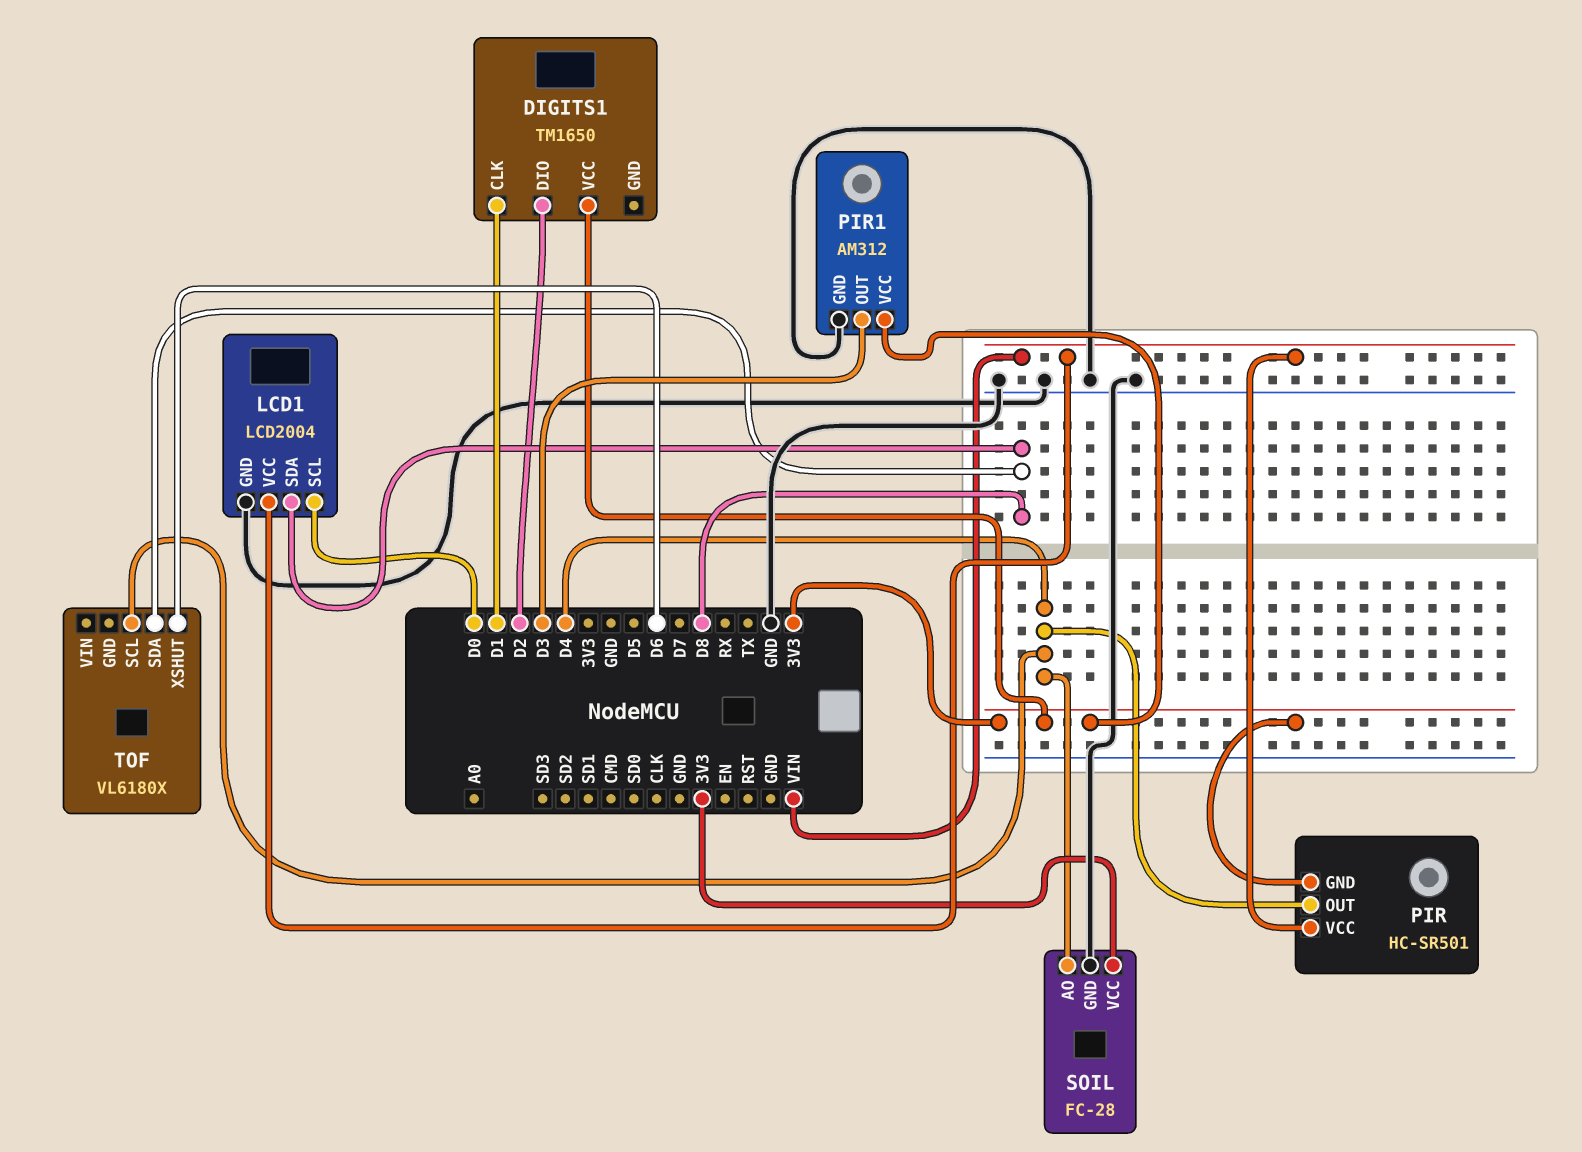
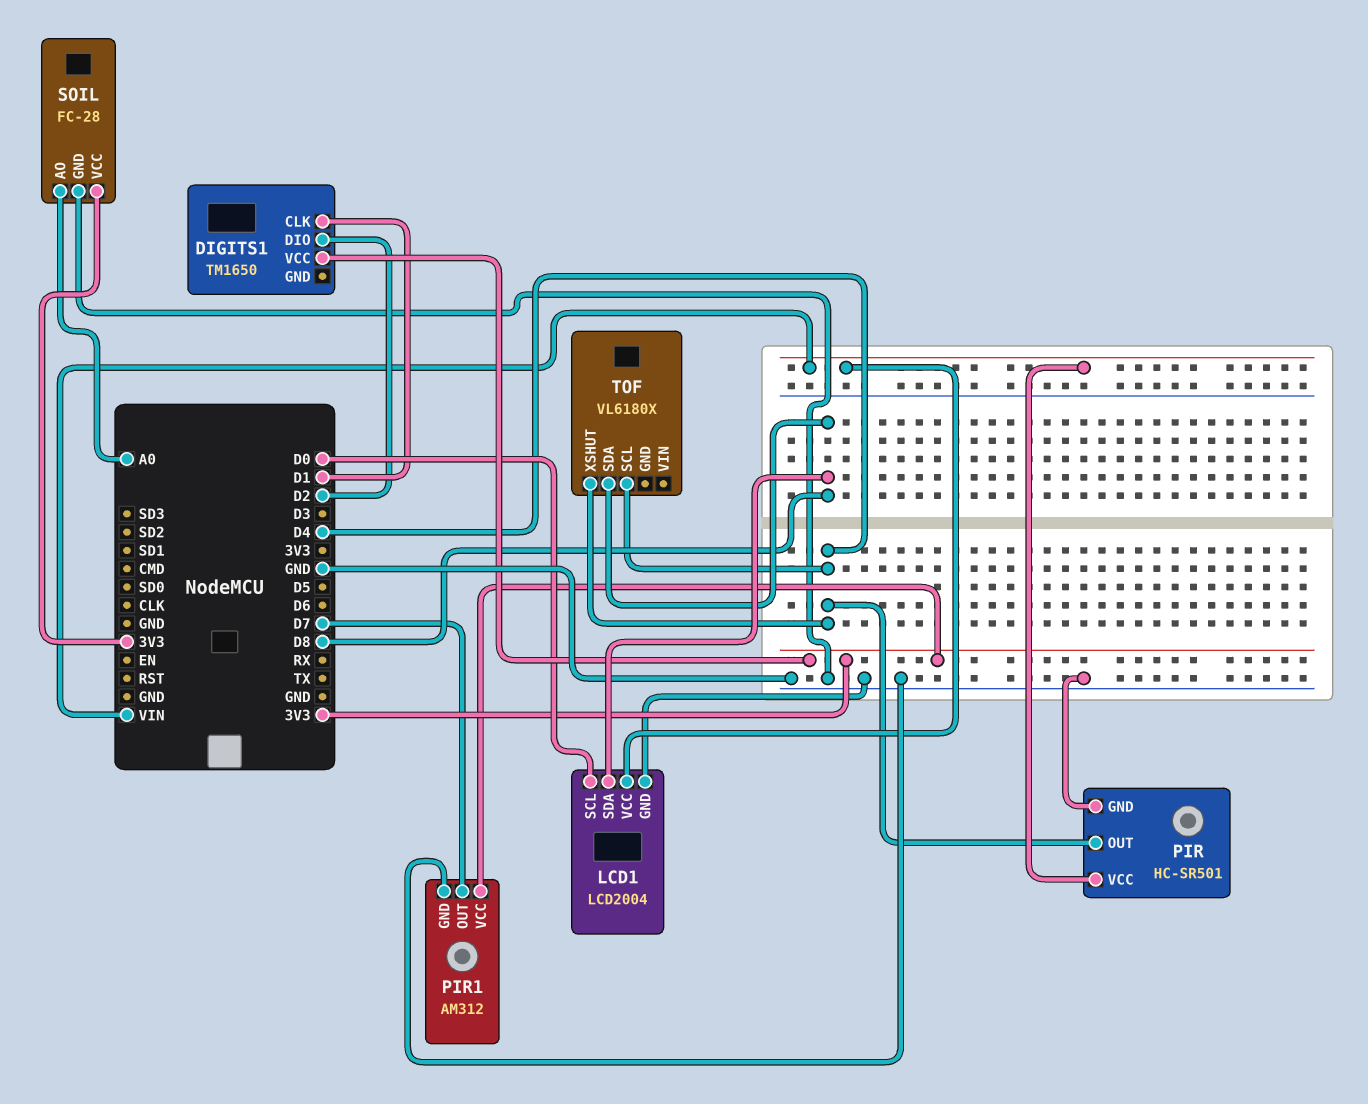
PIR pin GND: 3V3 -> GND
PIR1 pin OUT: D3 -> D7
SOIL pin AO: D4 -> A0
TOF pin XSHUT: D6 -> D4

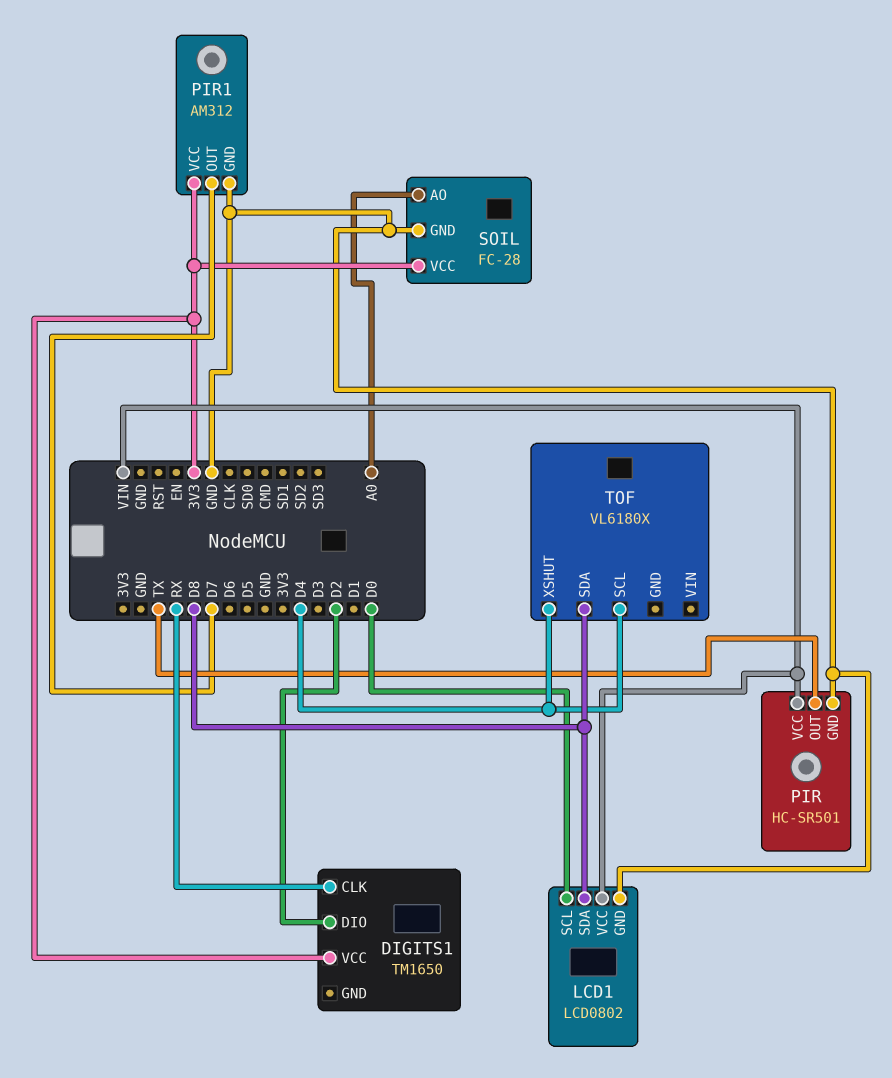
DIGITS1 pin CLK: D1 -> RX
LCD1: LCD2004 -> LCD0802
PIR pin OUT: D4 -> TX

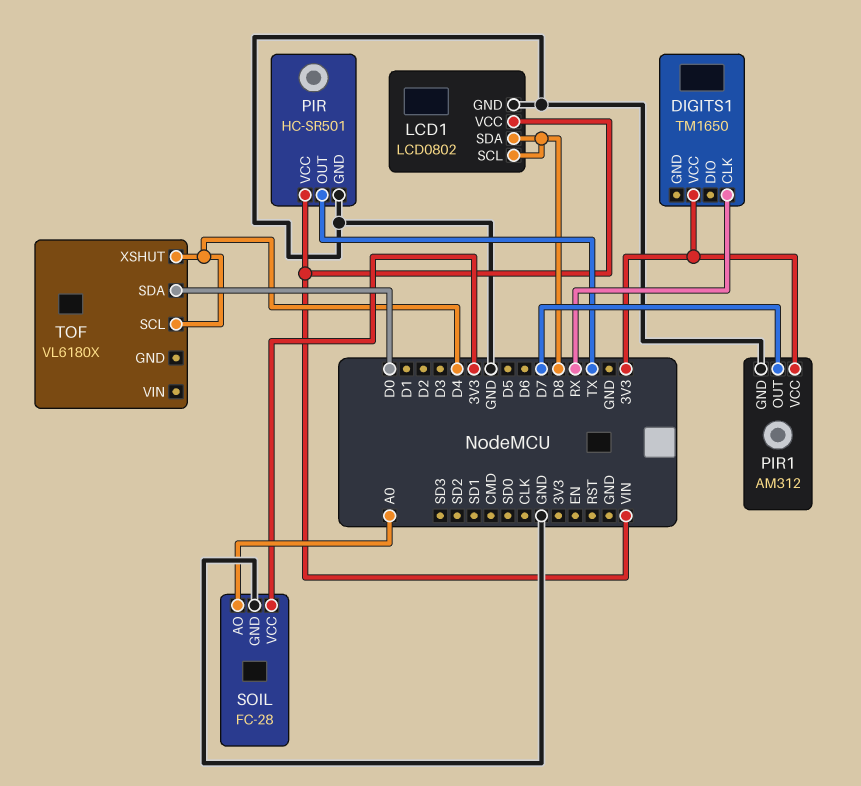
DIGITS1 pin DIO: D2 -> none
LCD1 pin SCL: D0 -> D8
TOF pin SDA: D8 -> D0

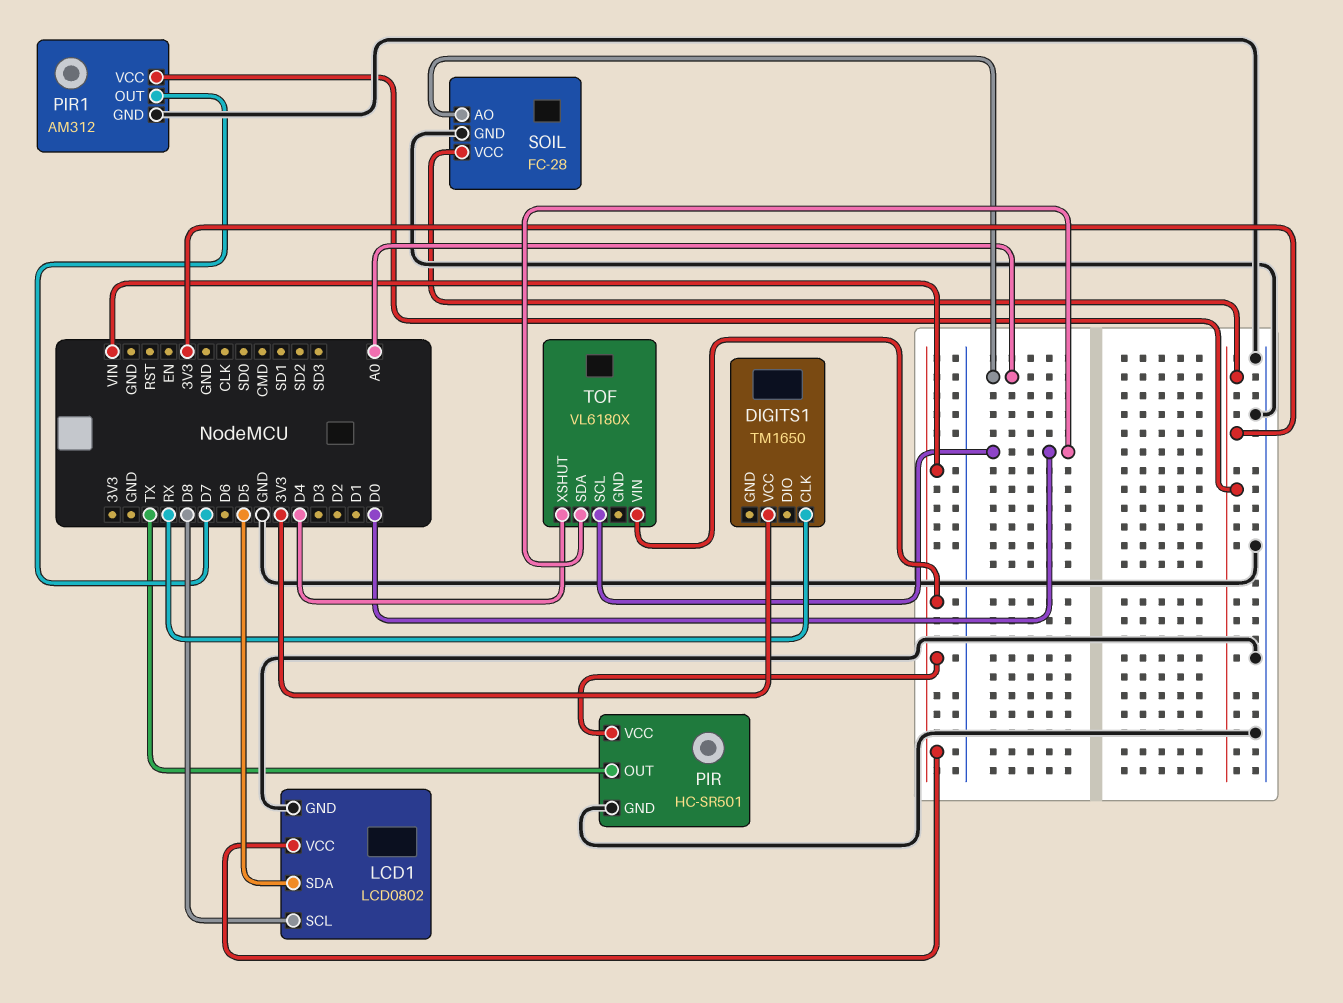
LCD1 pin SDA: D8 -> D5
TOF pin SCL: D4 -> D0
TOF pin VIN: none -> VIN

